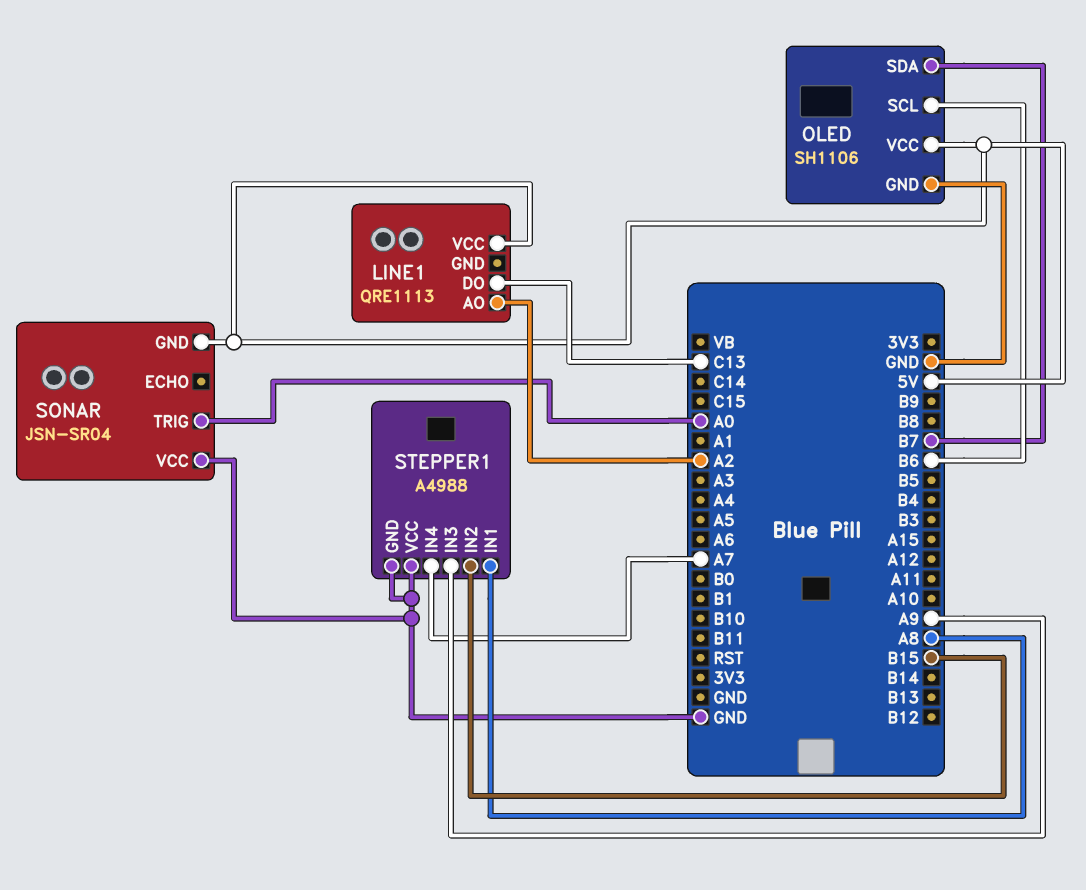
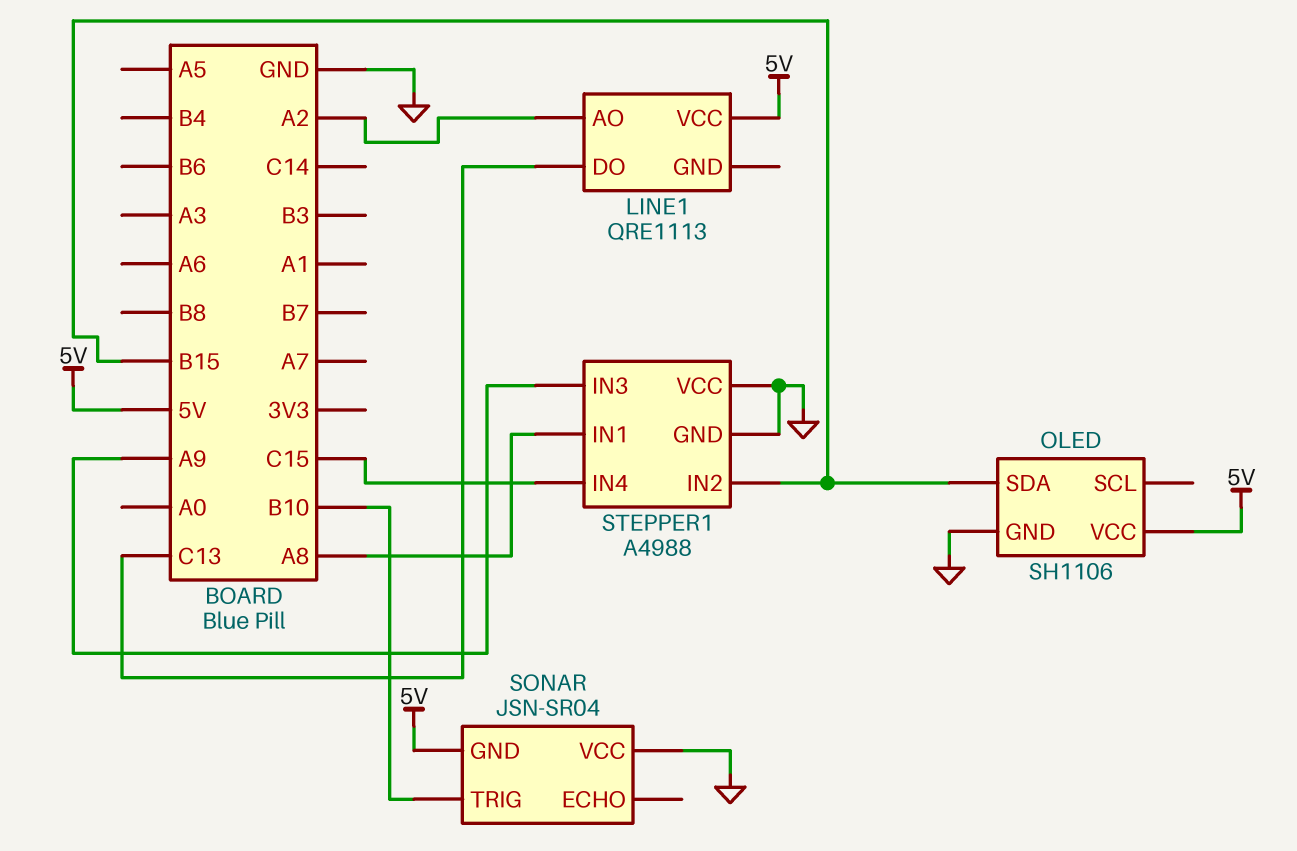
OLED pin SCL: B6 -> none
OLED pin SDA: B7 -> B15
SONAR pin TRIG: A0 -> B10
STEPPER1 pin IN4: A7 -> C15

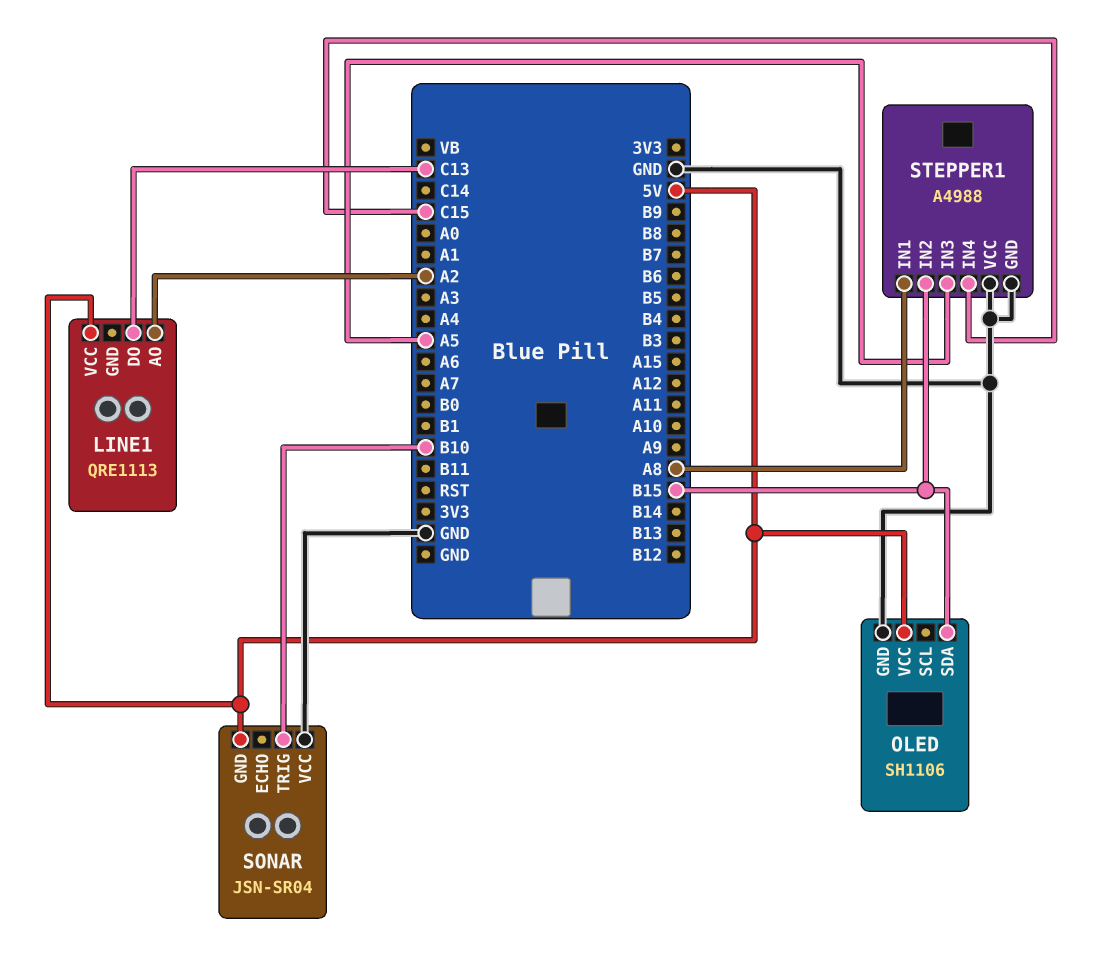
STEPPER1 pin IN3: A9 -> A5

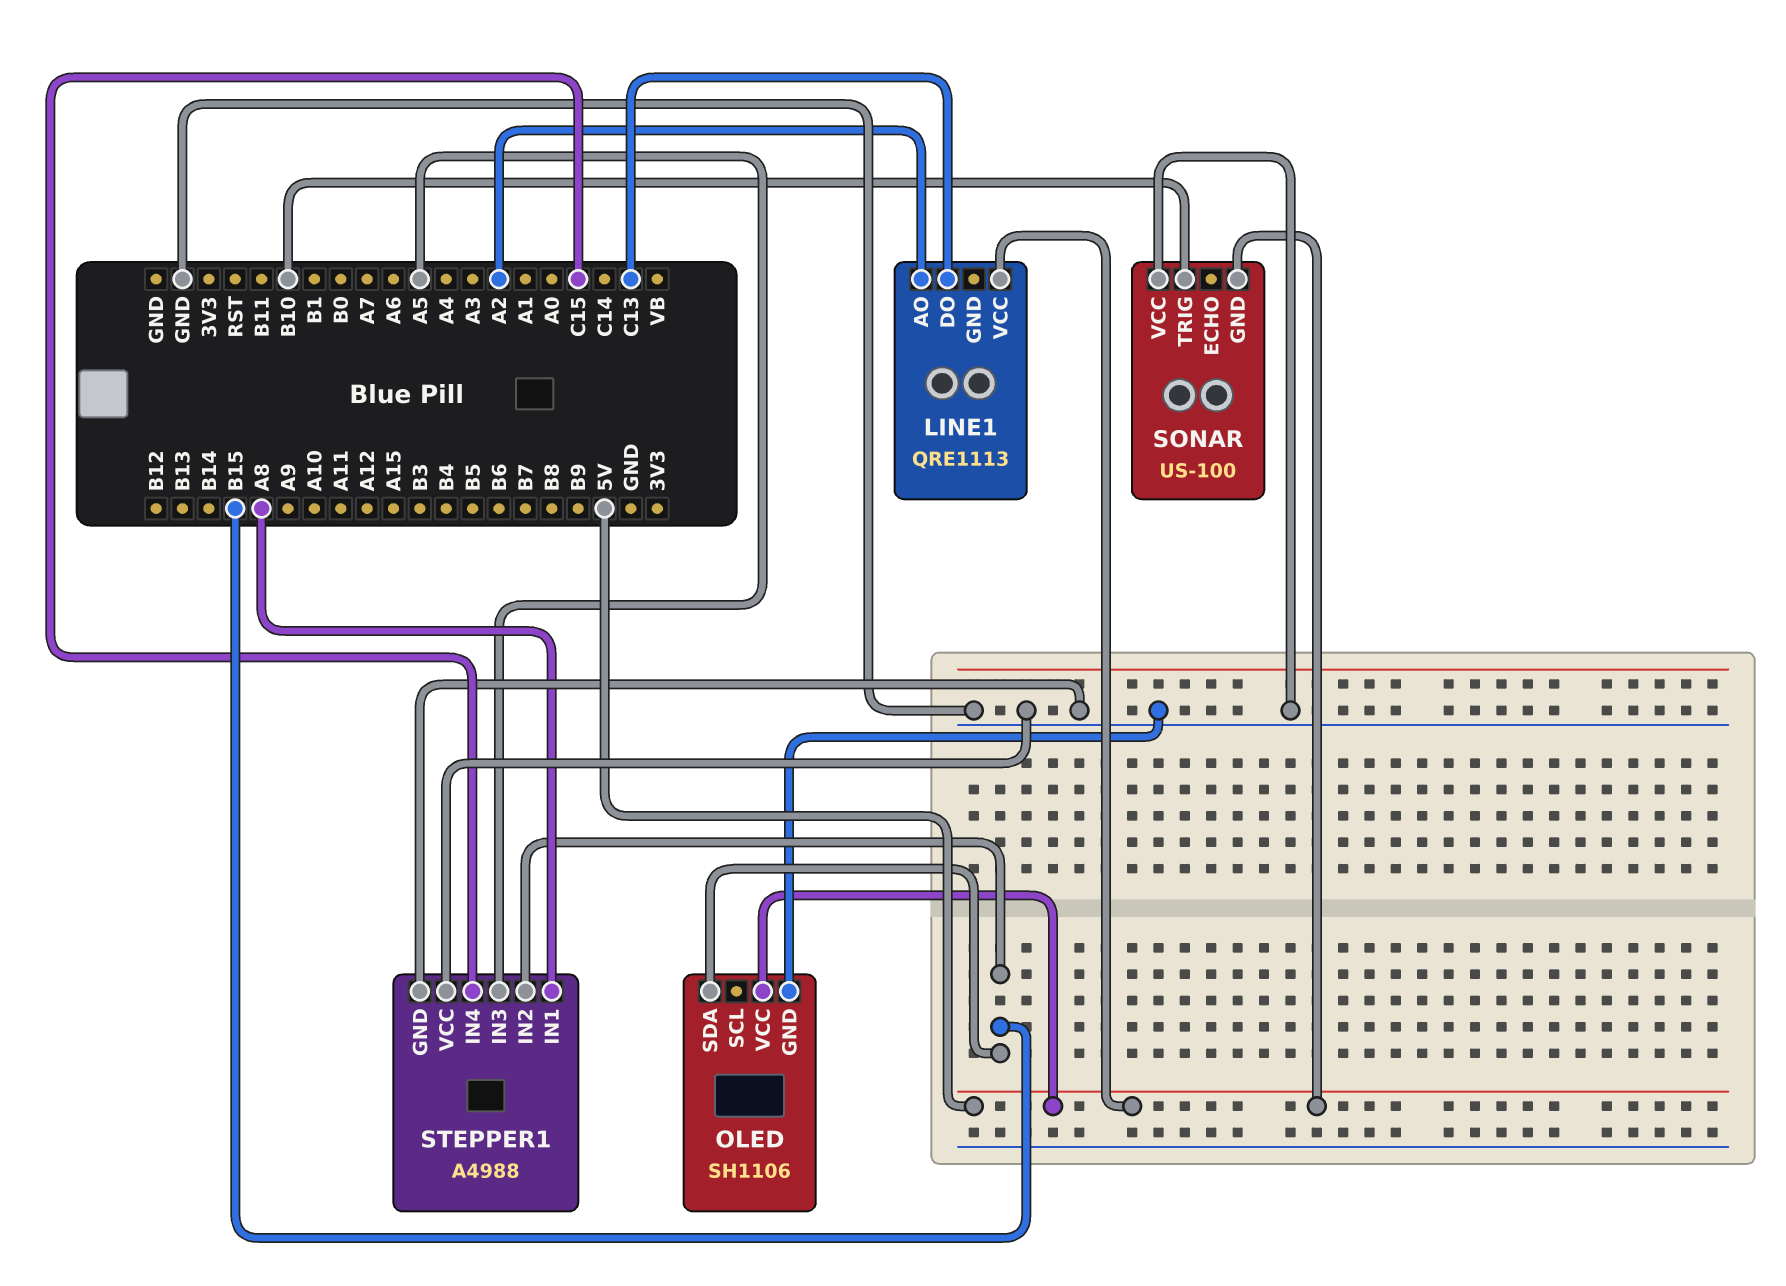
SONAR: JSN-SR04 -> US-100

